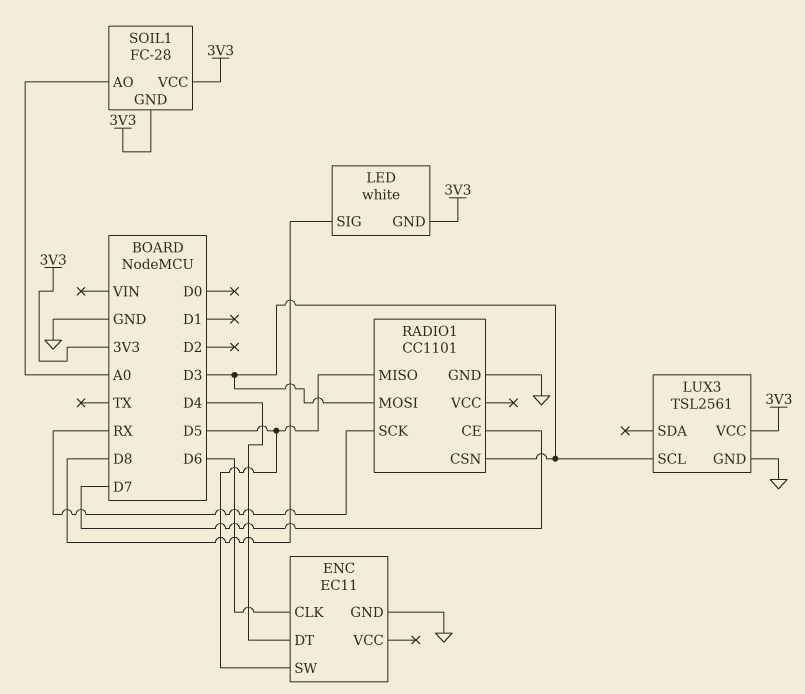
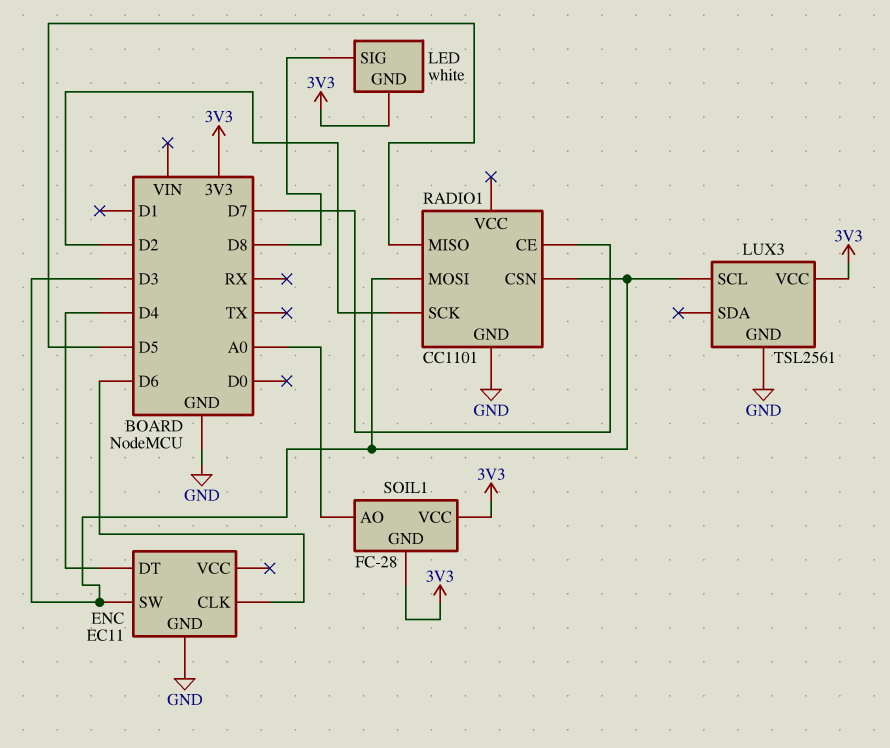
ENC pin SW: D5 -> D3
RADIO1 pin SCK: RX -> D2

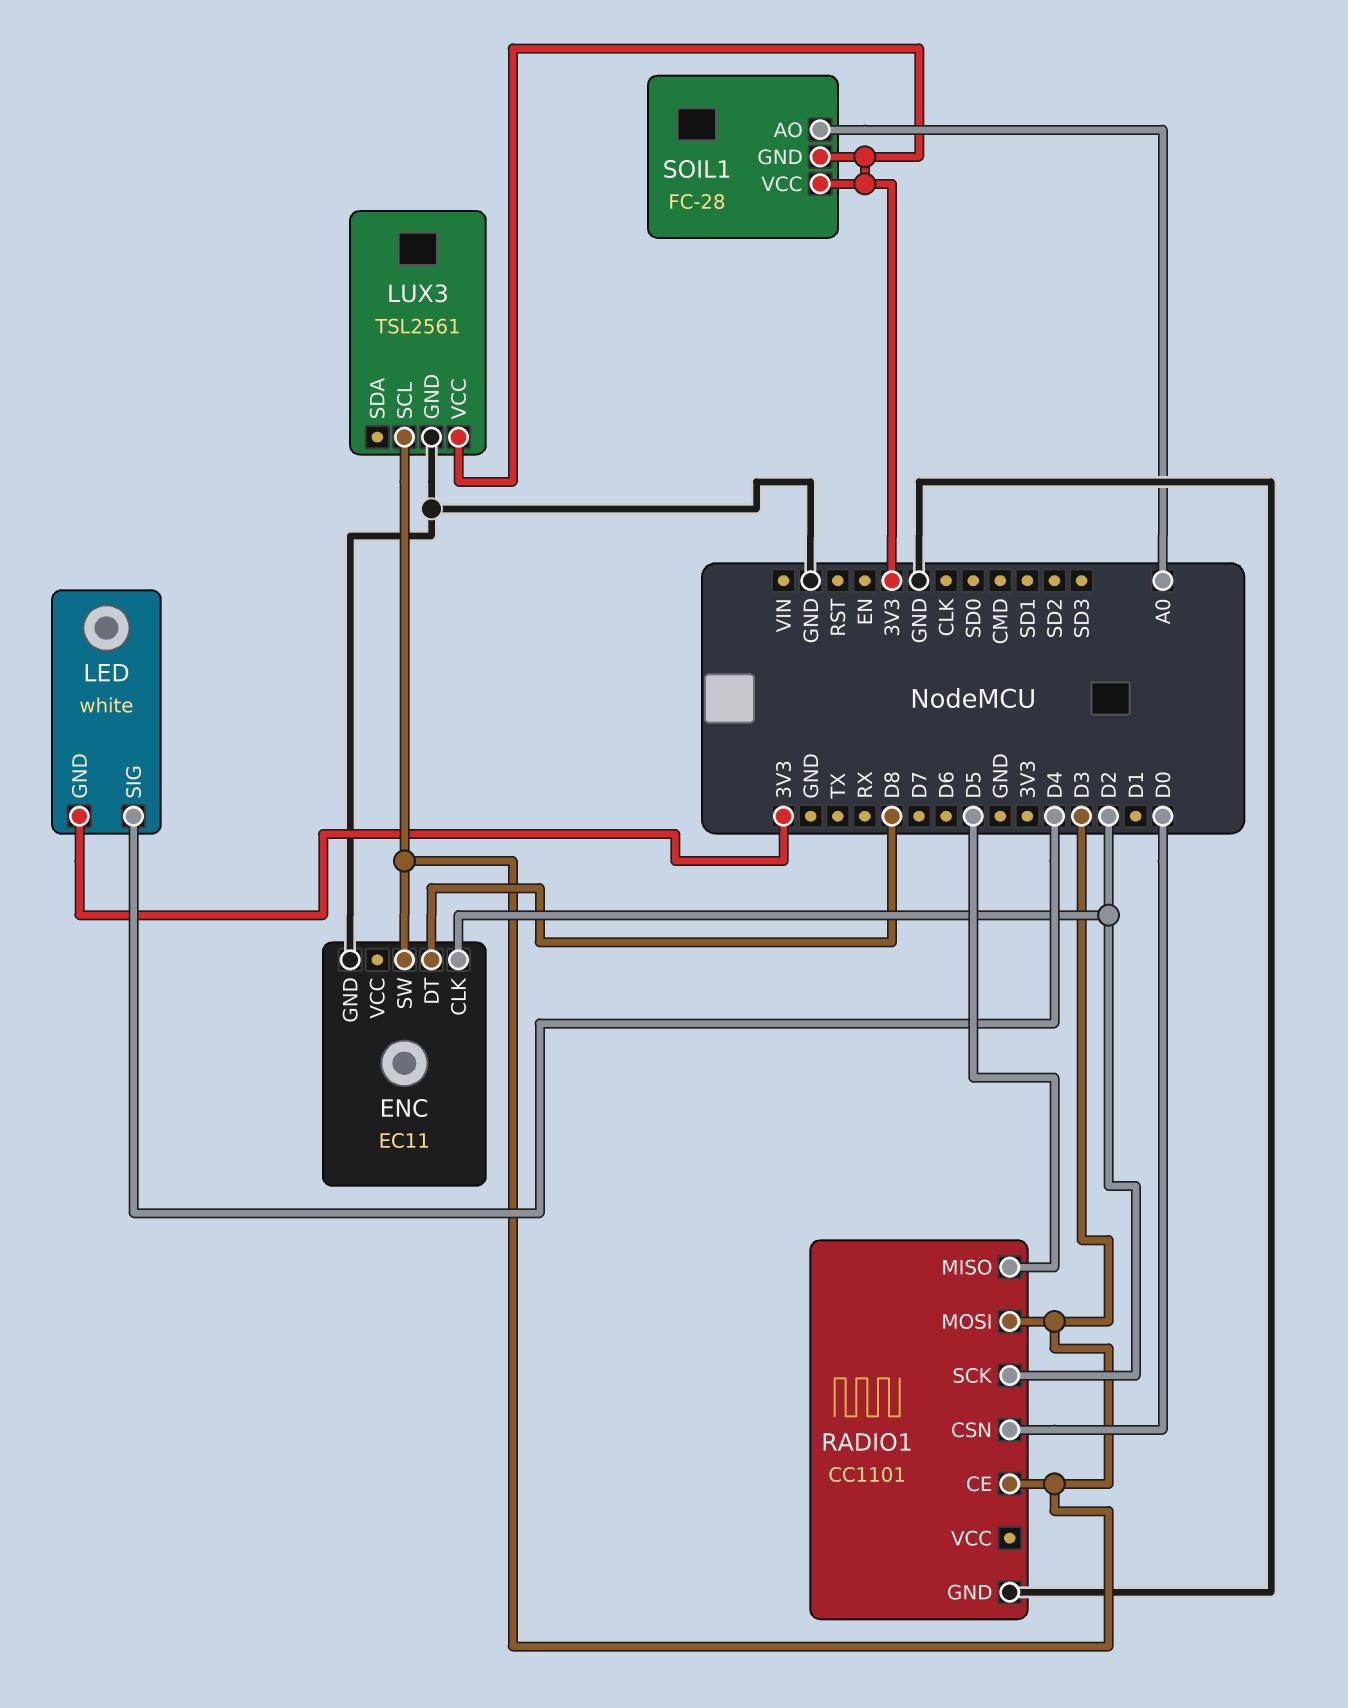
ENC pin CLK: D6 -> D2
ENC pin DT: D4 -> D8
LED pin SIG: D8 -> D4
RADIO1 pin CE: D7 -> D3
RADIO1 pin CSN: D3 -> D0

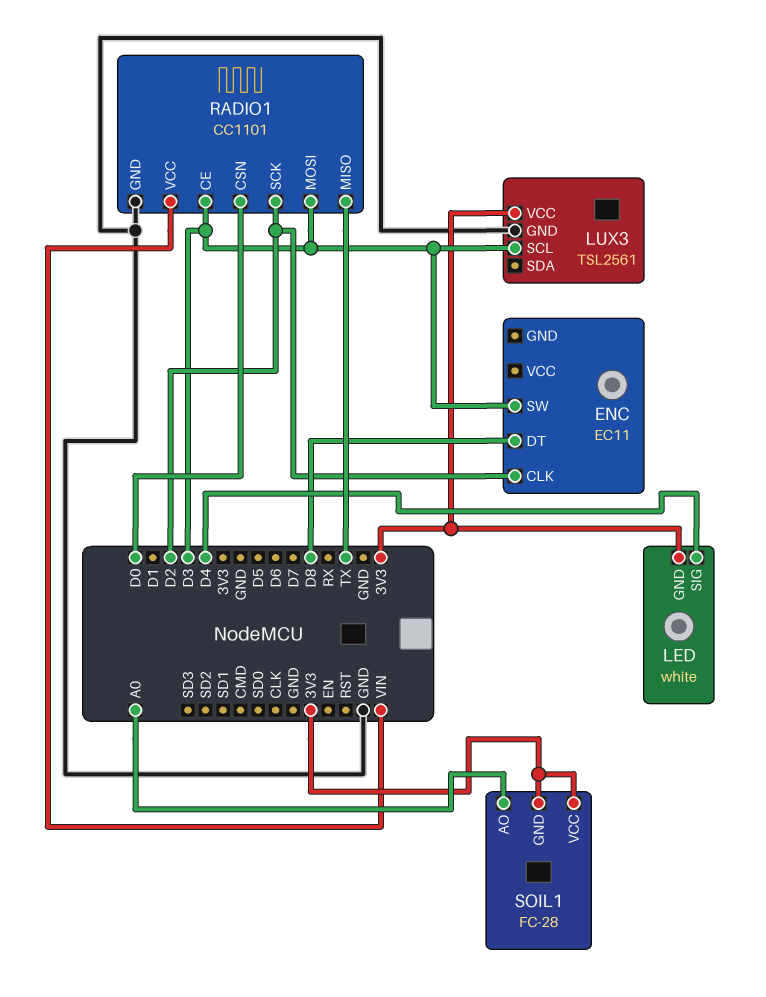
ENC pin GND: GND -> none
RADIO1 pin MISO: D5 -> TX
RADIO1 pin VCC: none -> VIN

